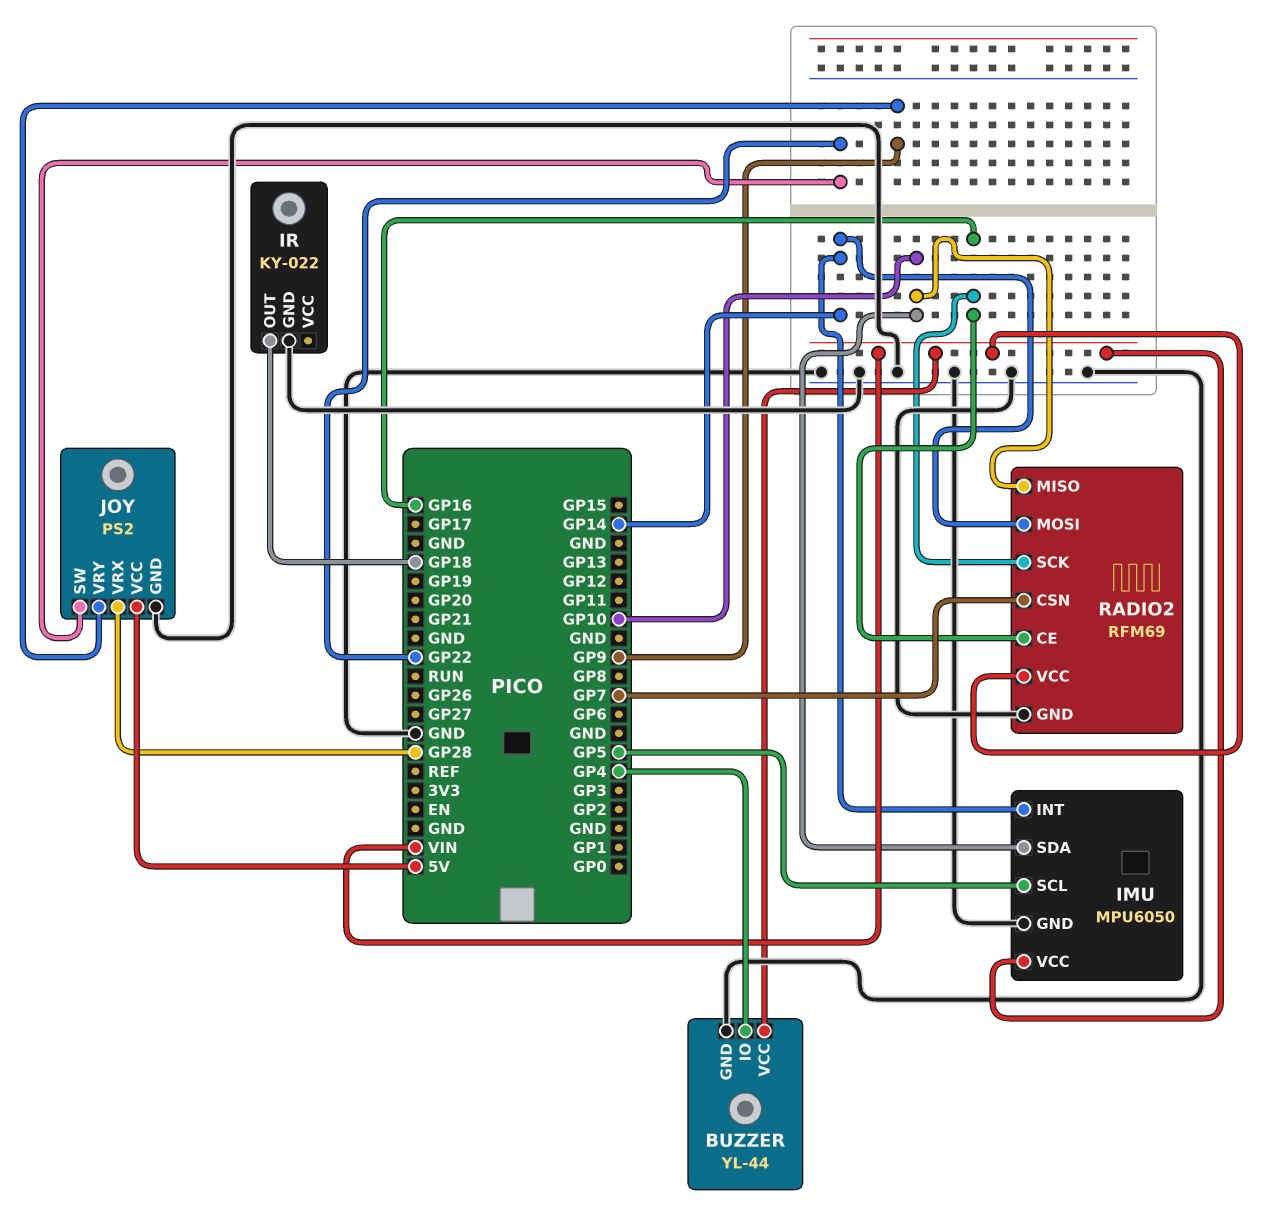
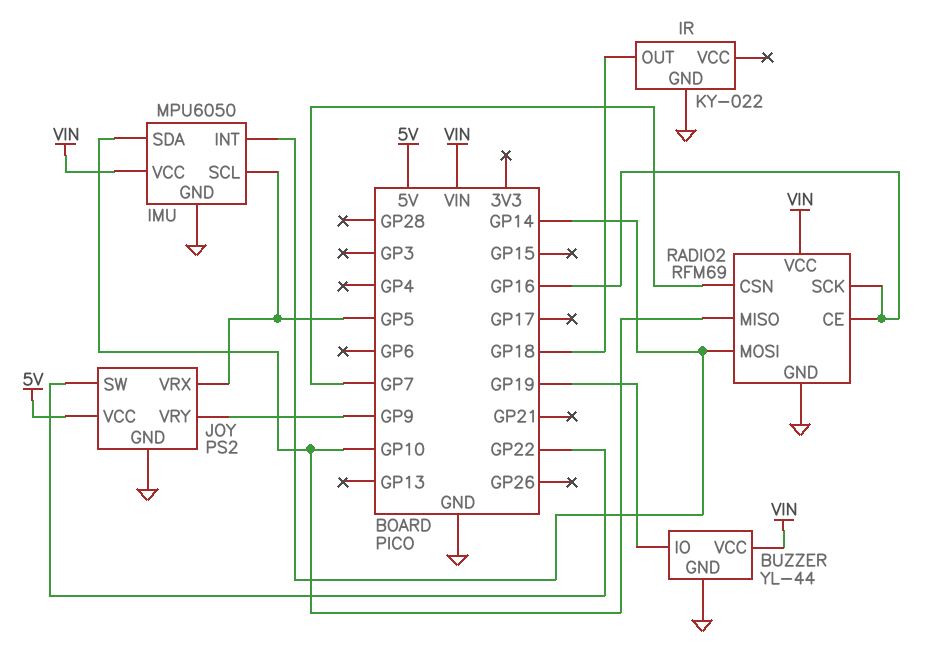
BUZZER pin IO: GP4 -> GP19
JOY pin VRX: GP28 -> GP5

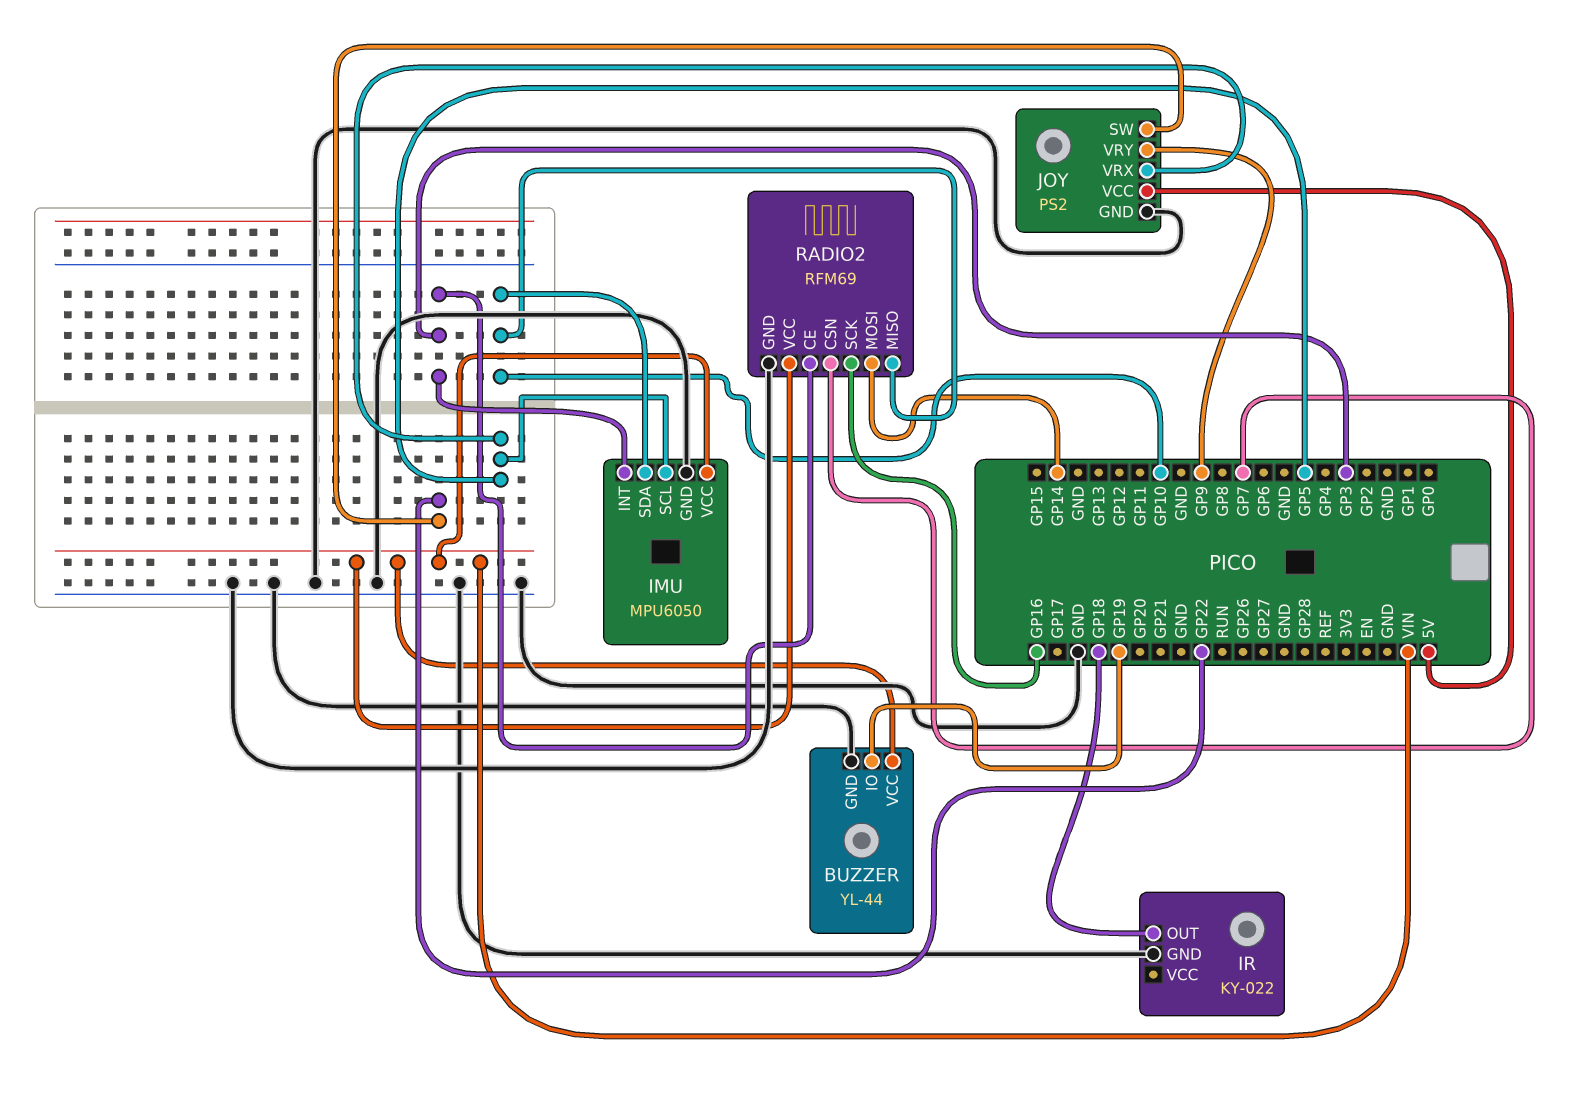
IMU pin INT: GP14 -> GP3
RADIO2 pin CE: GP16 -> GP3

